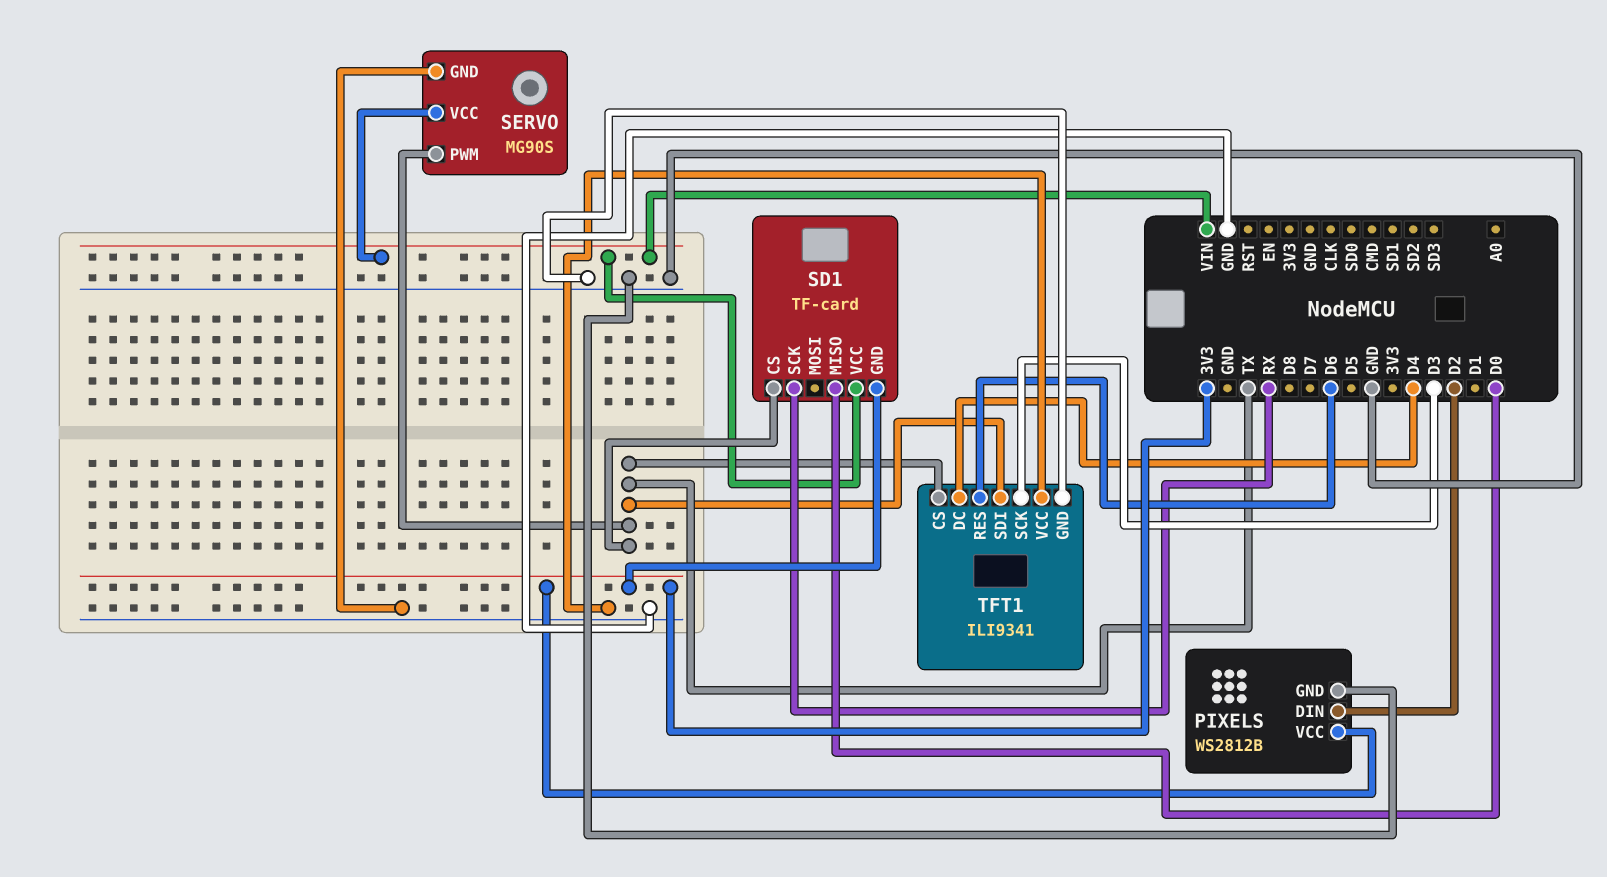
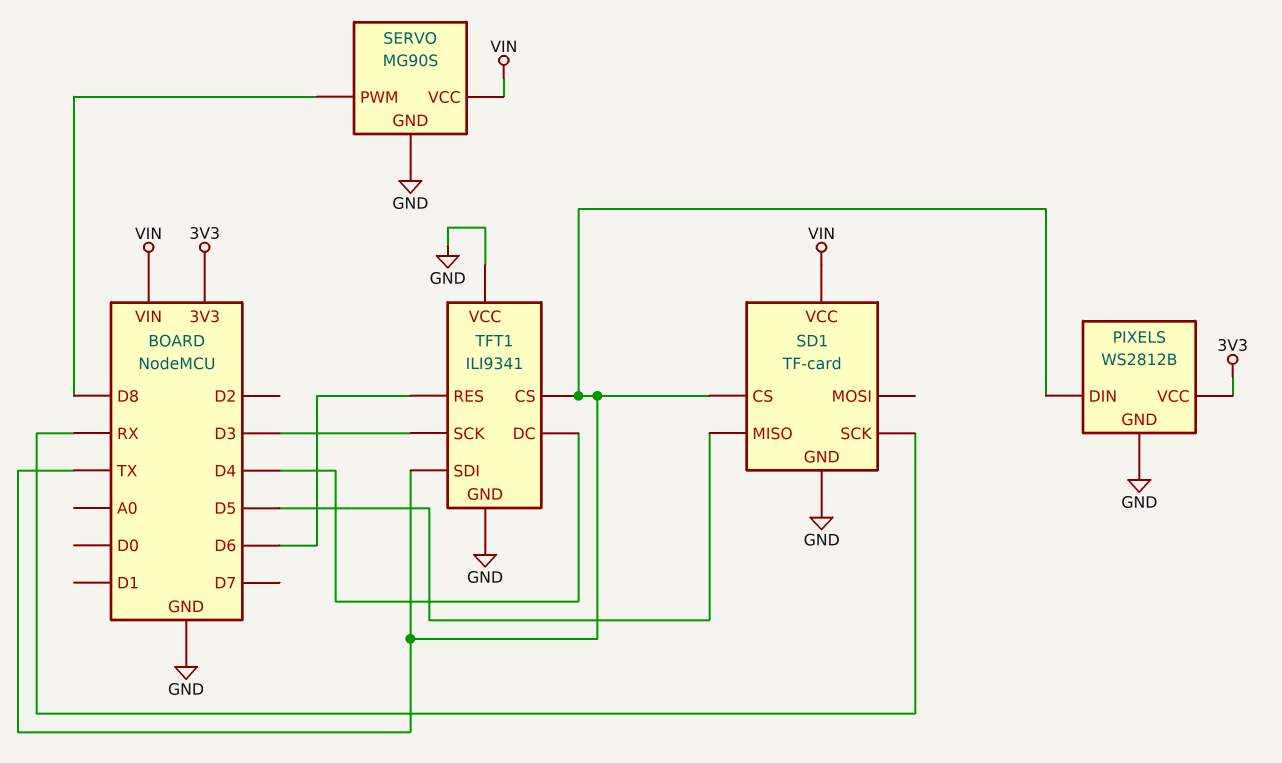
PIXELS pin DIN: D2 -> TX
SD1 pin GND: 3V3 -> GND
SD1 pin MISO: D0 -> D5
SERVO pin PWM: TX -> D8

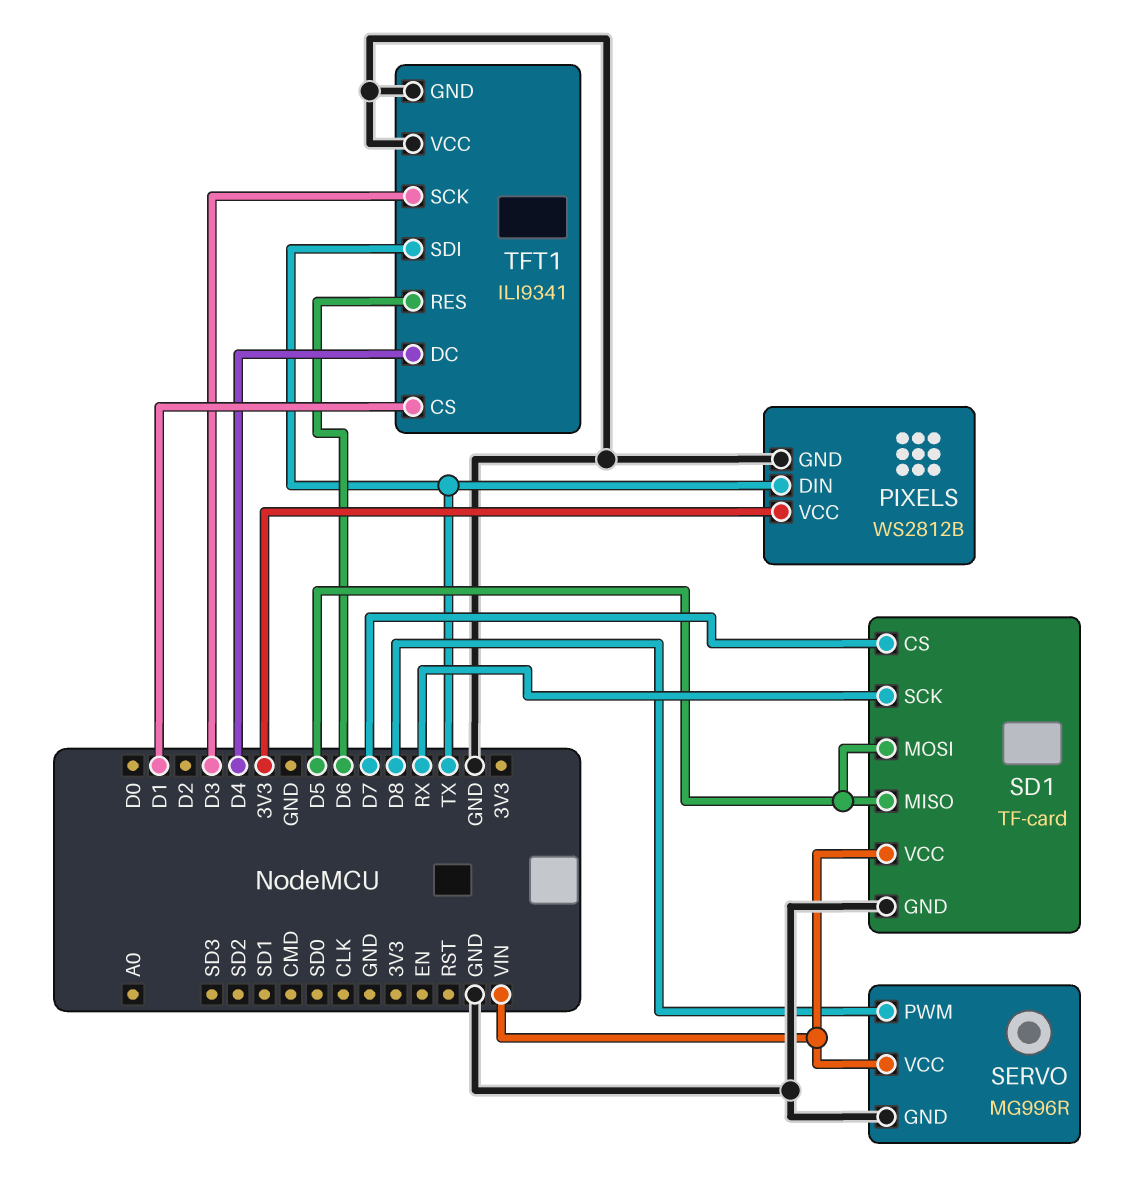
SD1 pin CS: TX -> D7
SD1 pin MOSI: none -> D5
SERVO: MG90S -> MG996R
TFT1 pin CS: TX -> D1

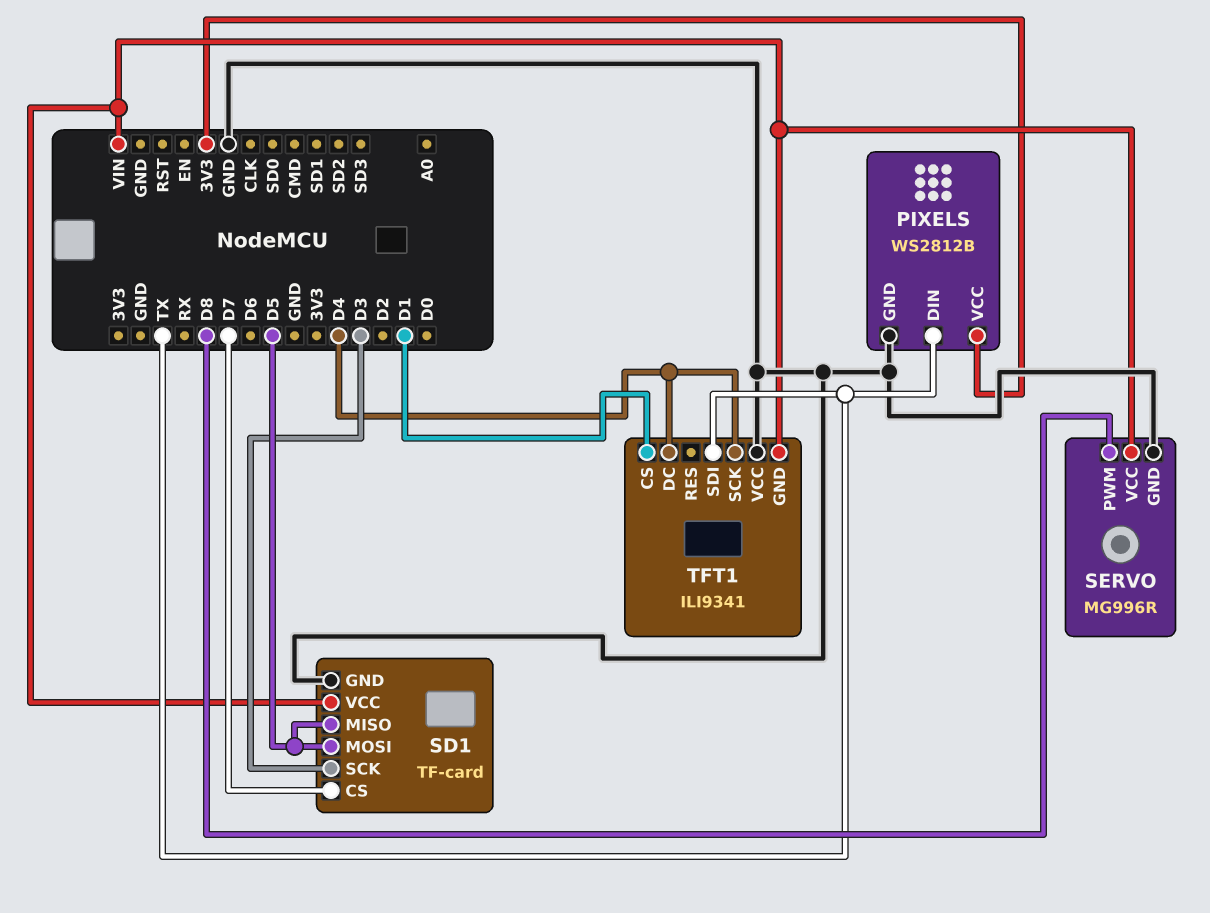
SD1 pin SCK: RX -> D3
TFT1 pin GND: GND -> VIN
TFT1 pin RES: D6 -> none
TFT1 pin SCK: D3 -> D4

